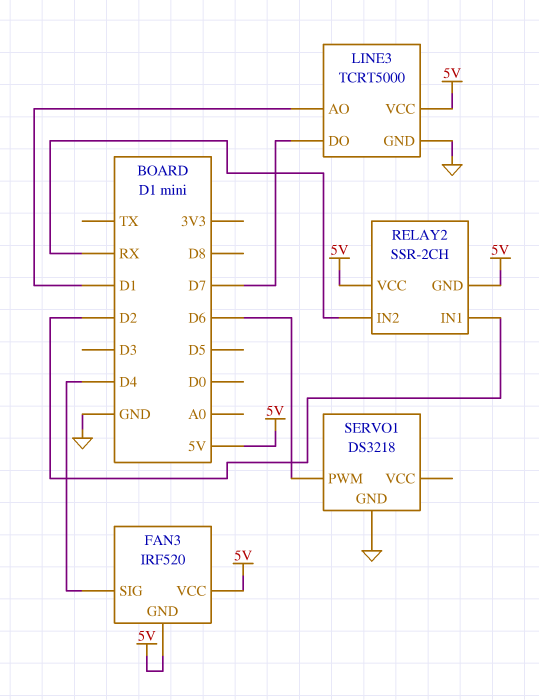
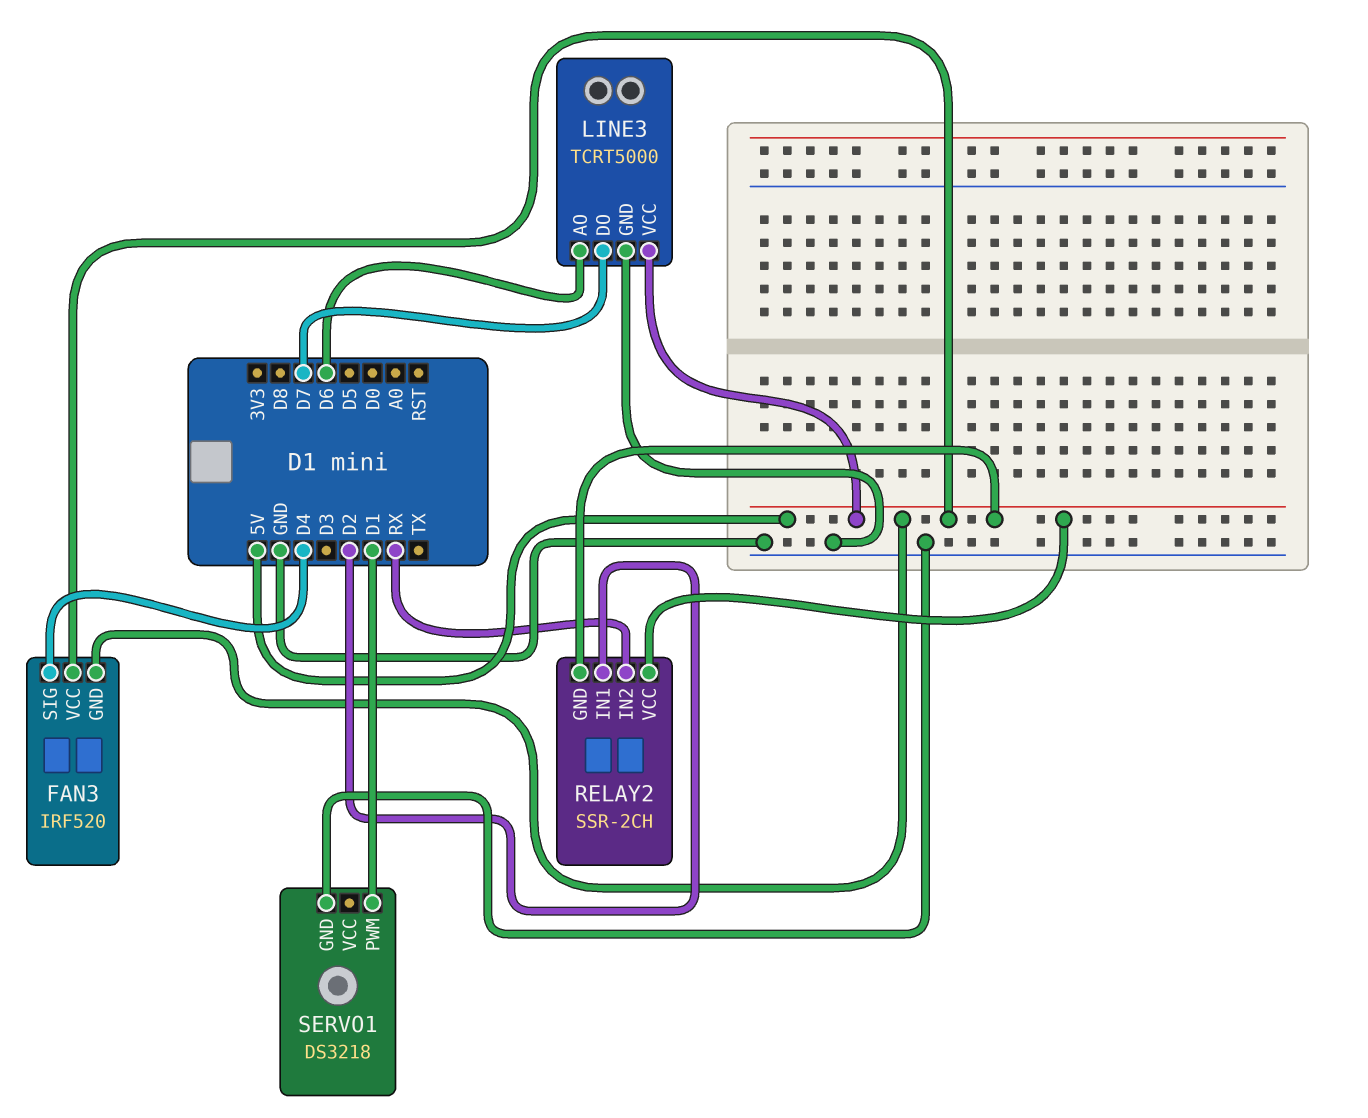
LINE3 pin AO: D1 -> D6
SERVO1 pin PWM: D6 -> D1

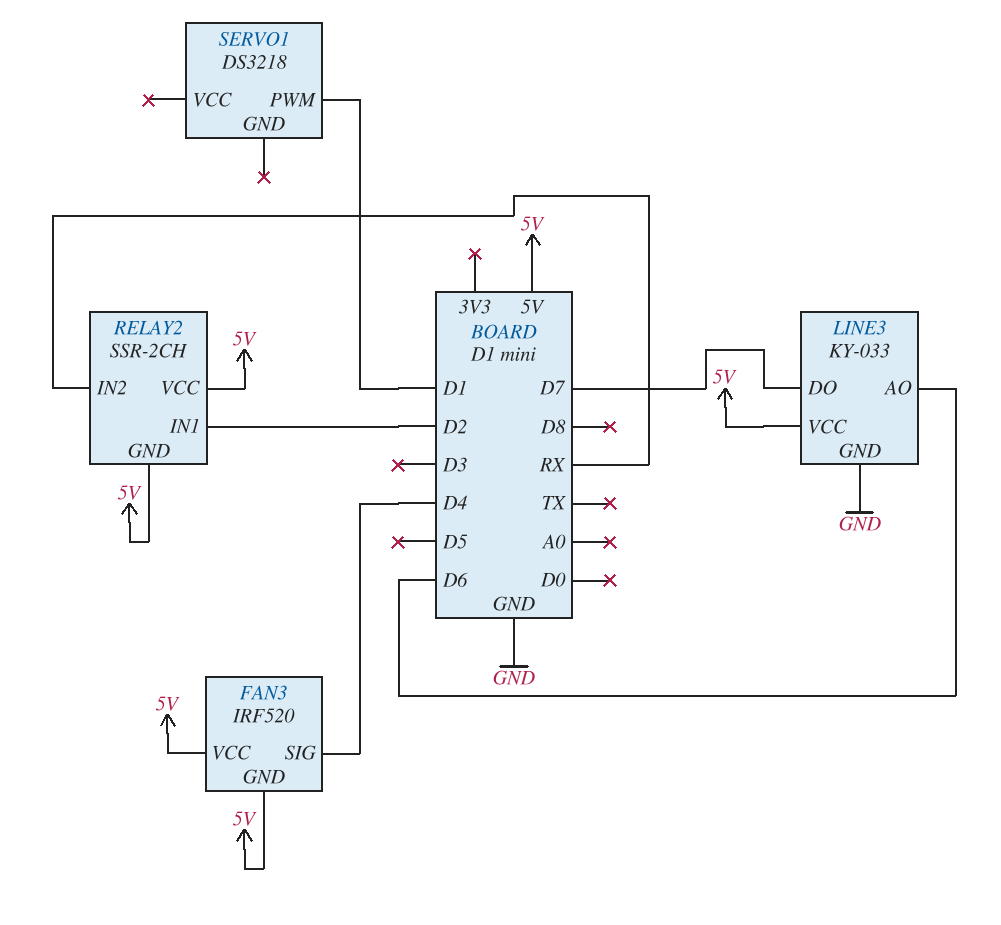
LINE3: TCRT5000 -> KY-033
SERVO1 pin GND: GND -> none

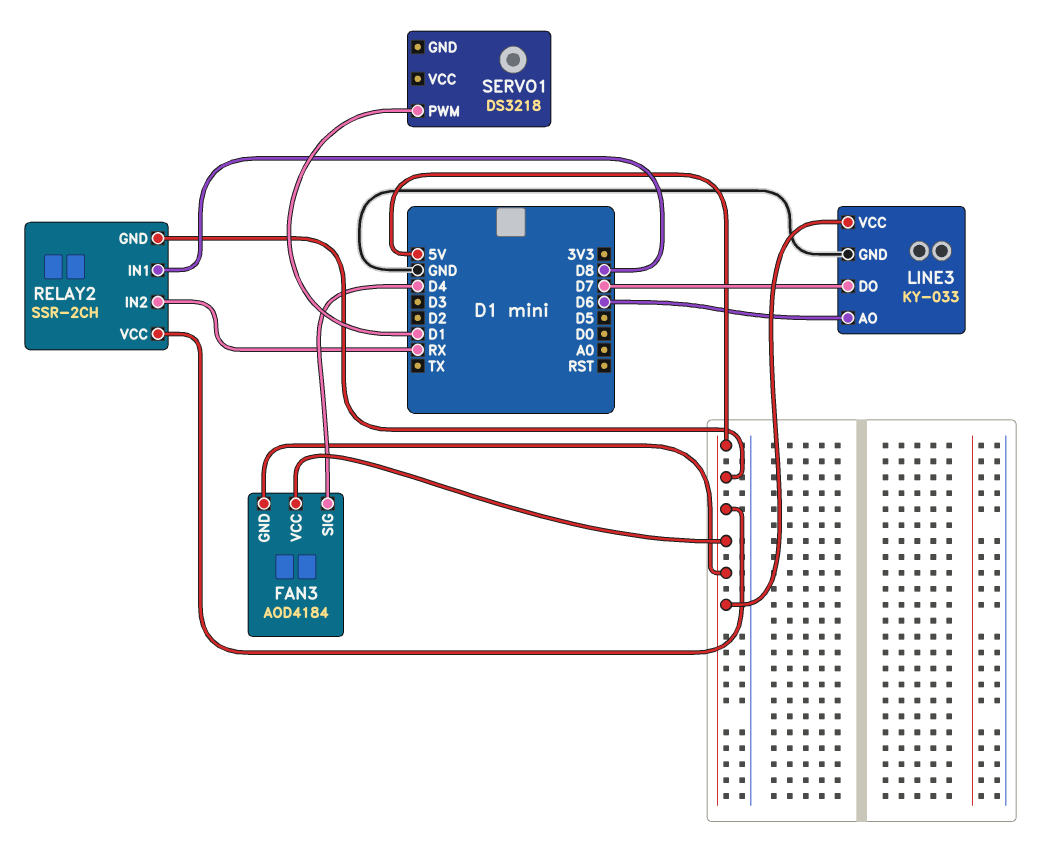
FAN3: IRF520 -> AOD4184
RELAY2 pin IN1: D2 -> D8

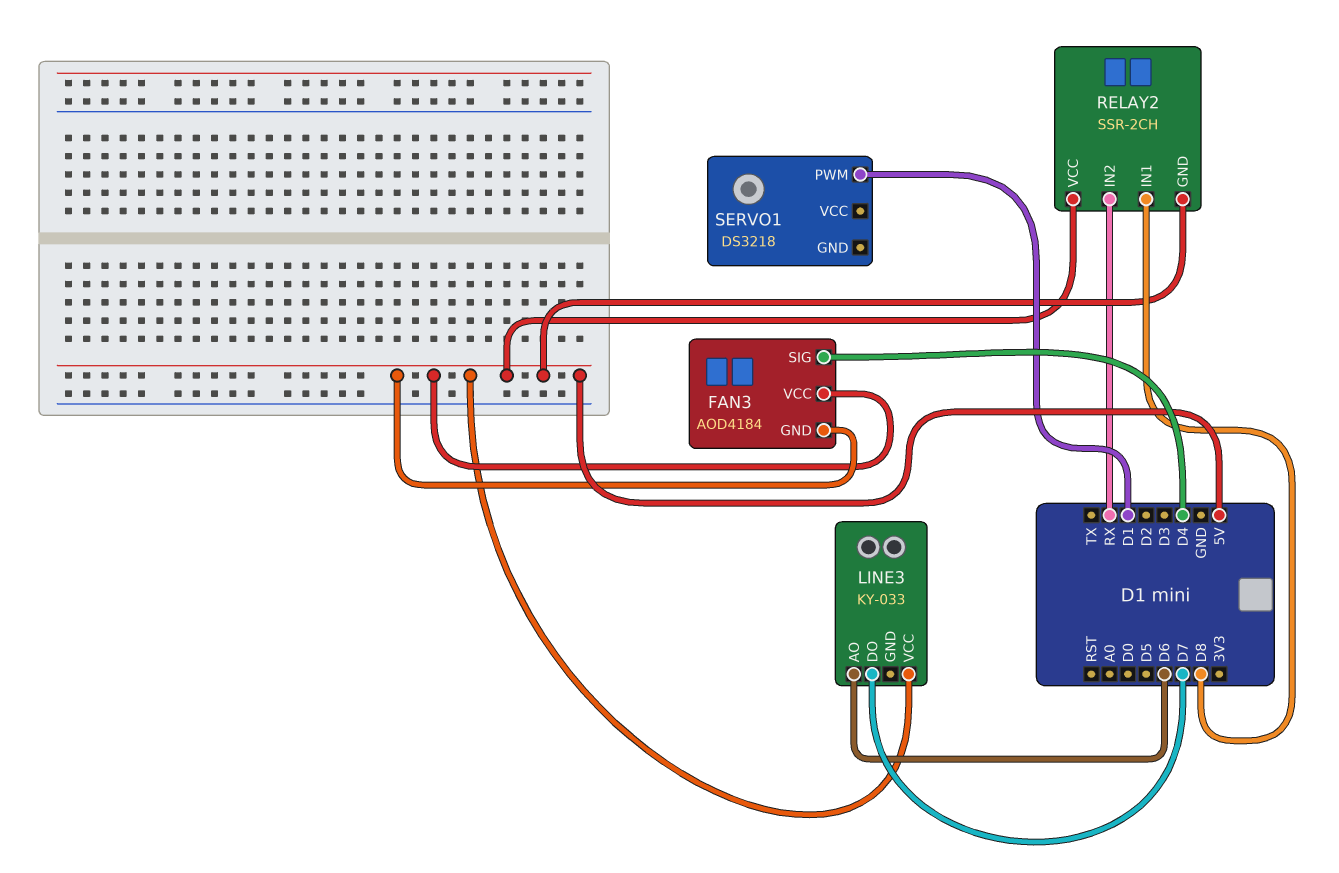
LINE3 pin GND: GND -> none

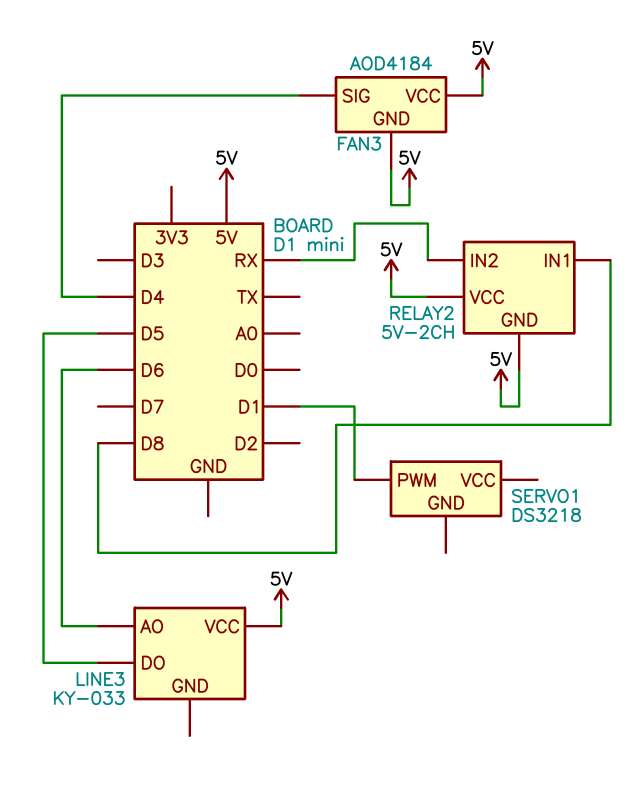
LINE3 pin DO: D7 -> D5
RELAY2: SSR-2CH -> 5V-2CH

